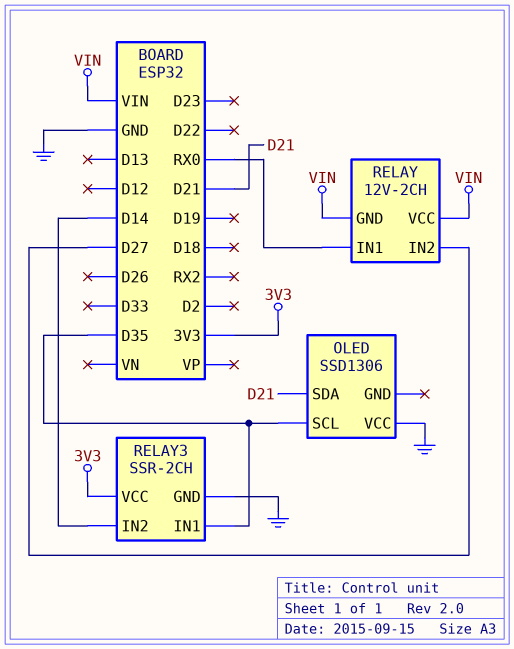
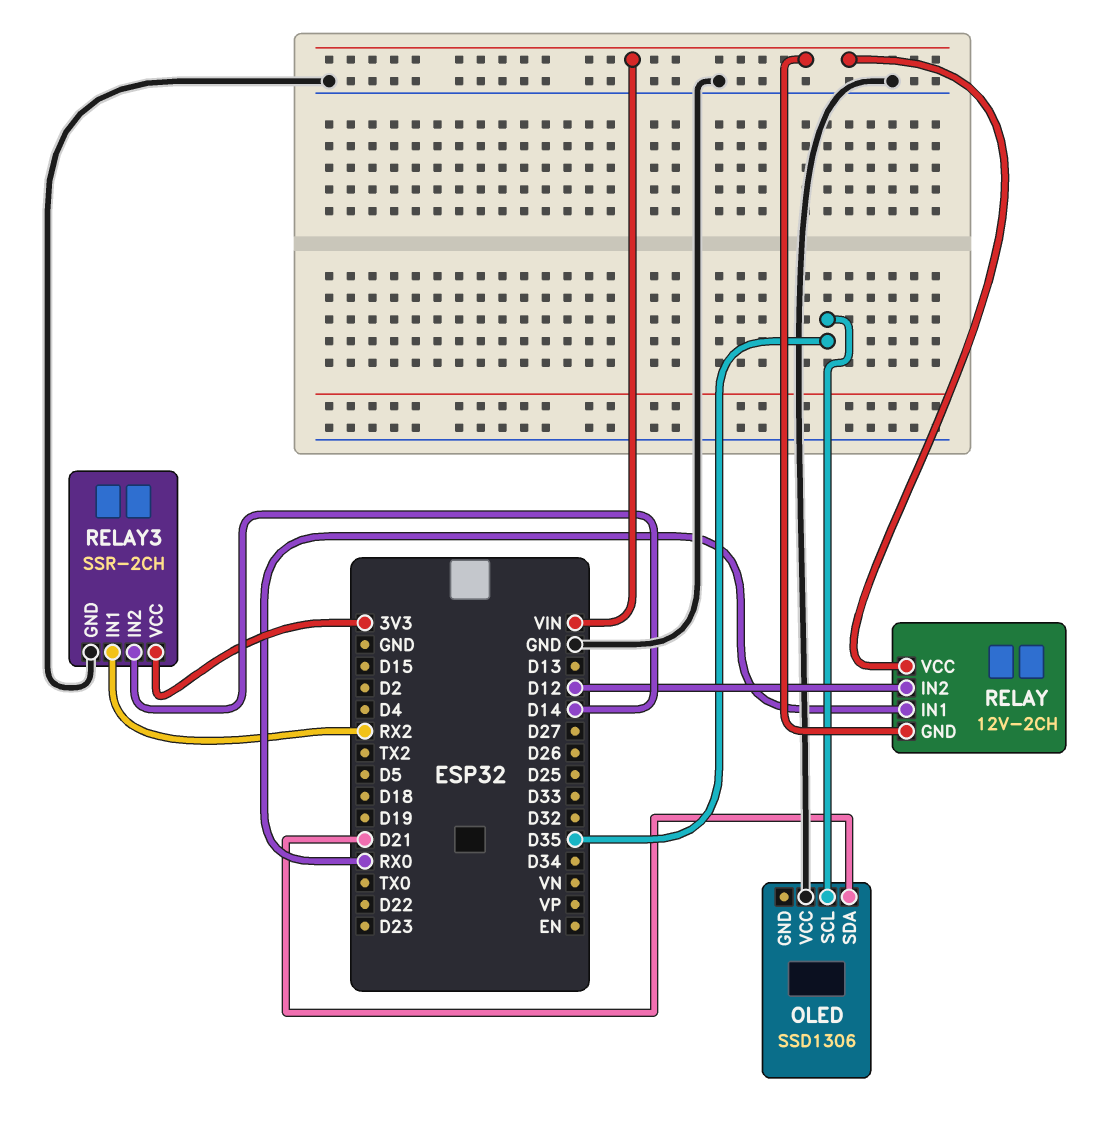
RELAY pin IN2: D27 -> D12
RELAY3 pin IN1: D35 -> RX2

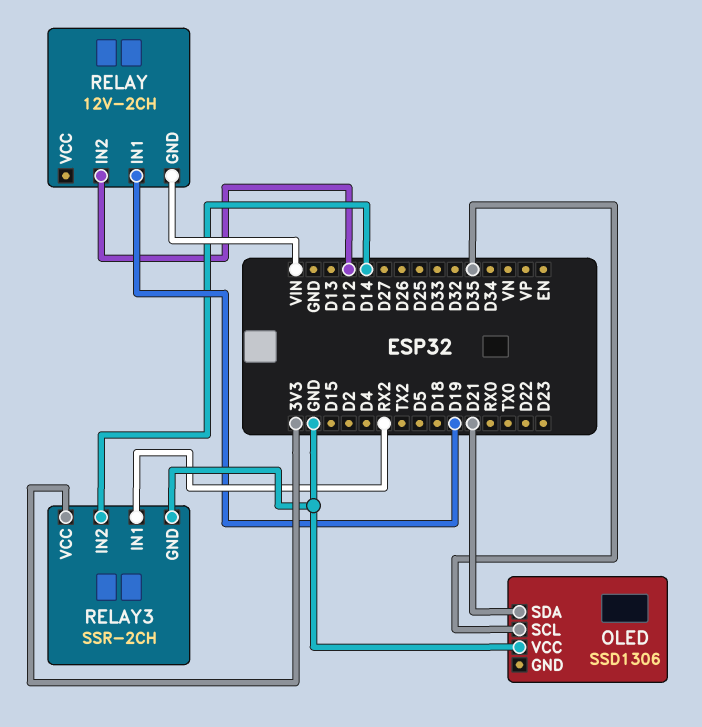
RELAY pin IN1: RX0 -> D19
RELAY pin VCC: VIN -> none

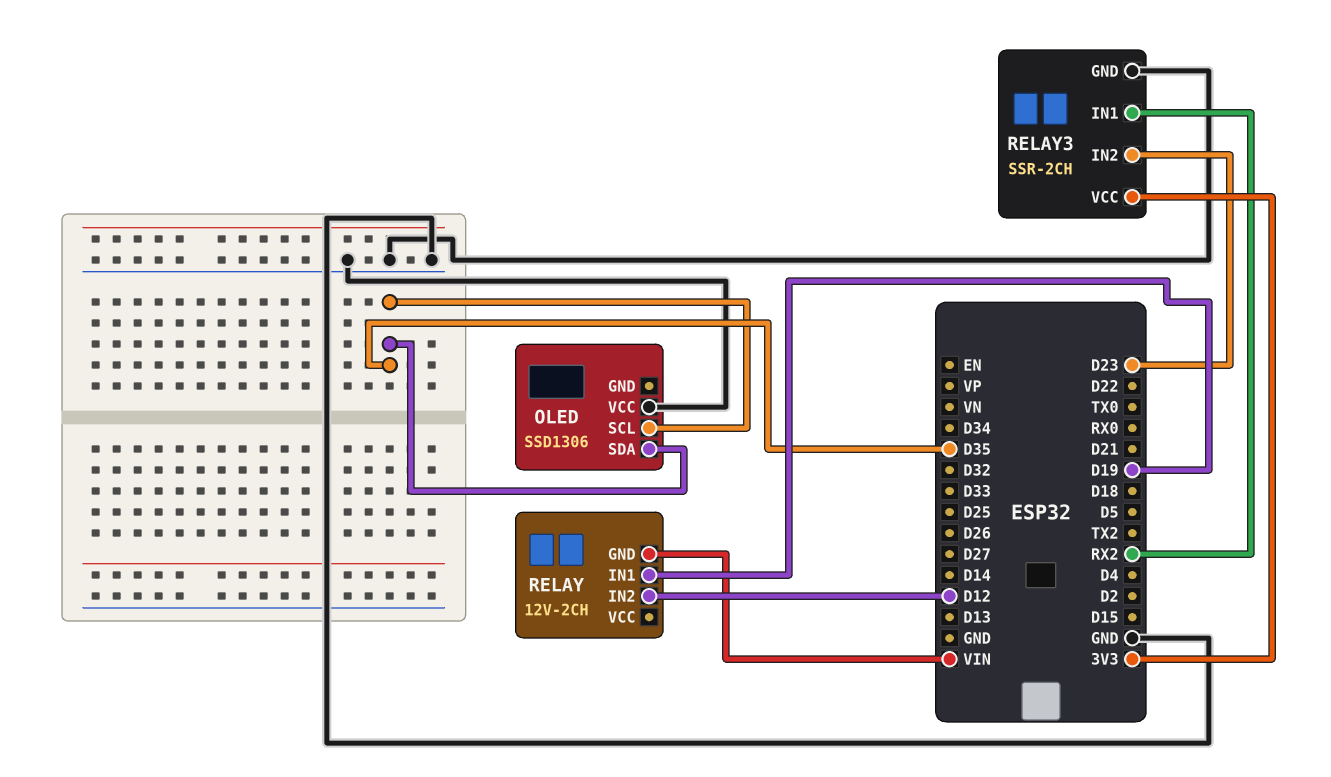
OLED pin SDA: D21 -> D35
RELAY3 pin IN2: D14 -> D23

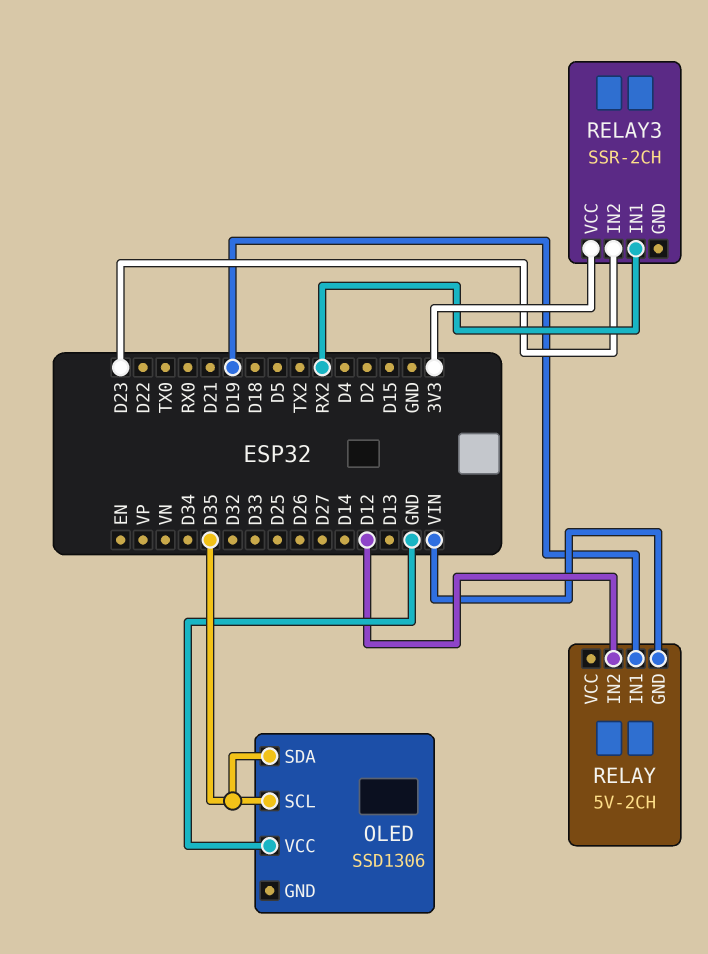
RELAY: 12V-2CH -> 5V-2CH
RELAY3 pin GND: GND -> none

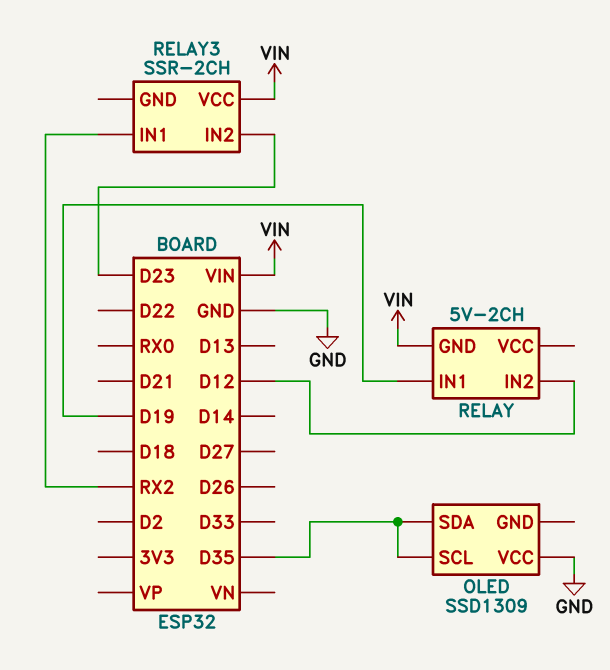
OLED: SSD1306 -> SSD1309
RELAY3 pin VCC: 3V3 -> VIN

